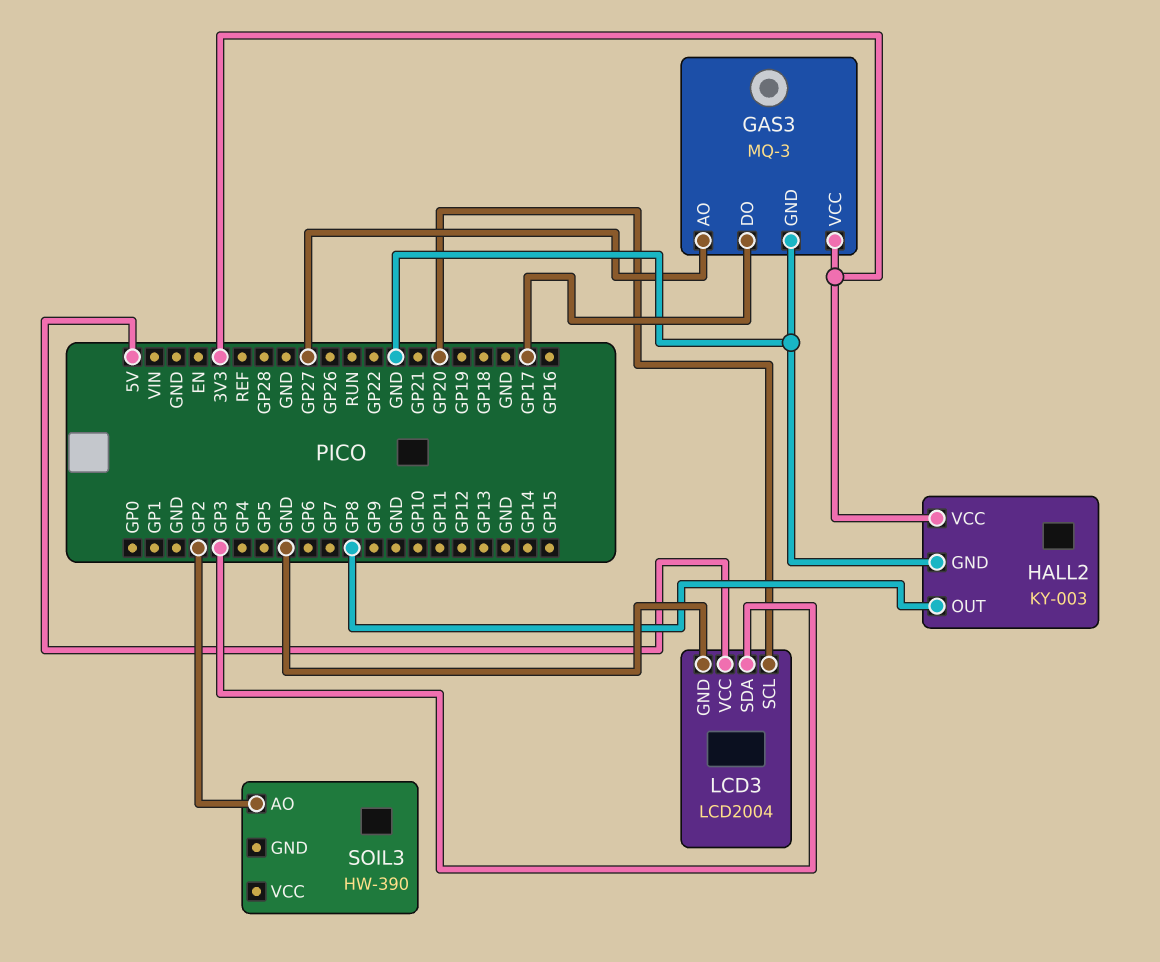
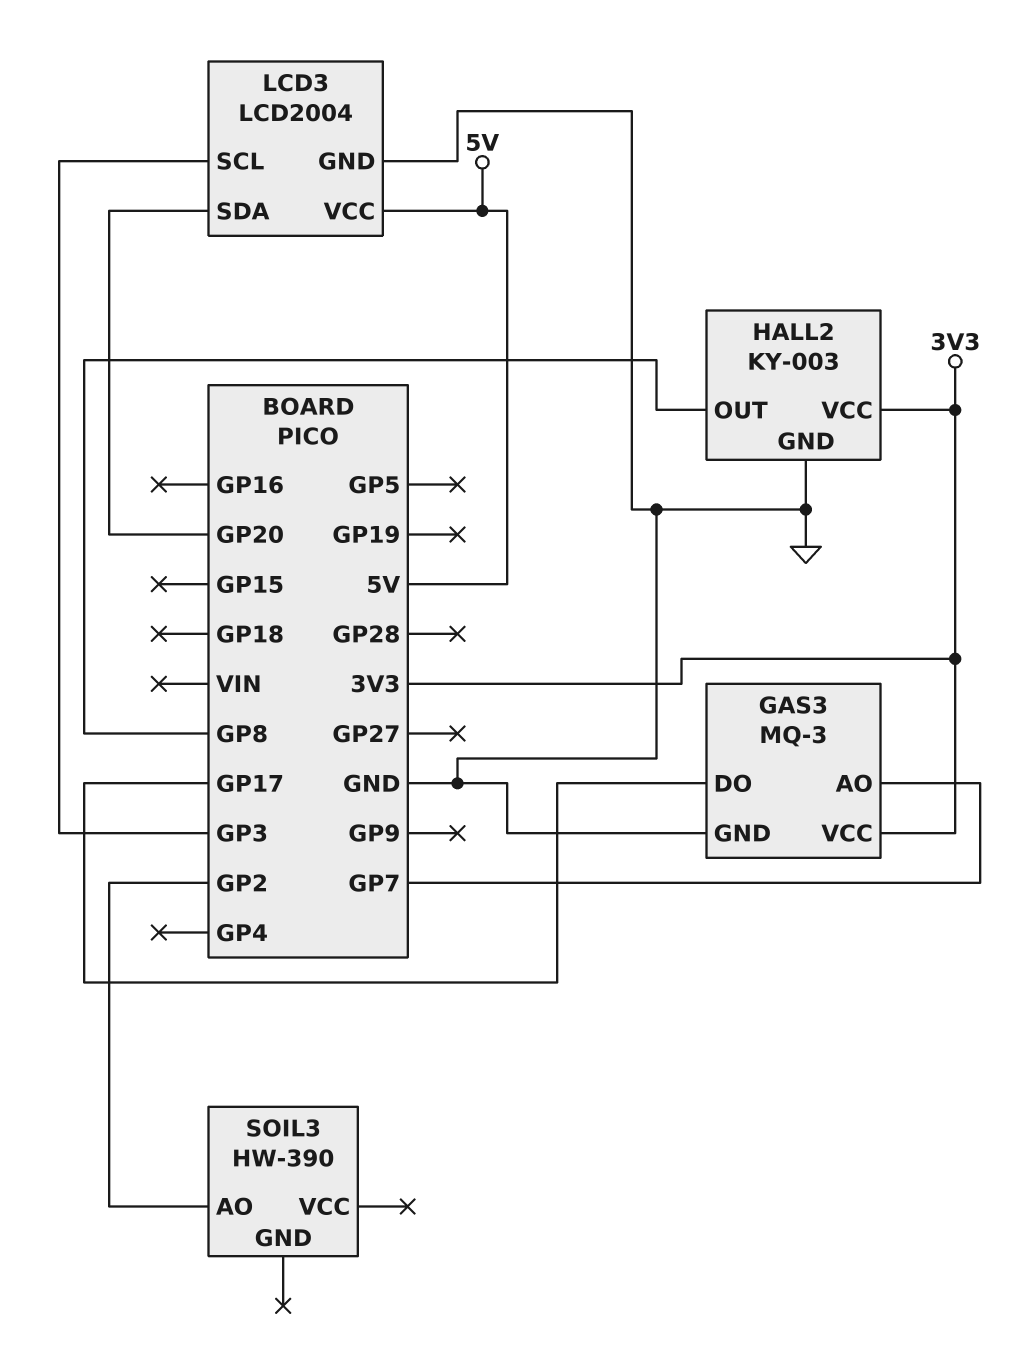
GAS3 pin AO: GP27 -> GP7
LCD3 pin SCL: GP20 -> GP3
LCD3 pin SDA: GP3 -> GP20

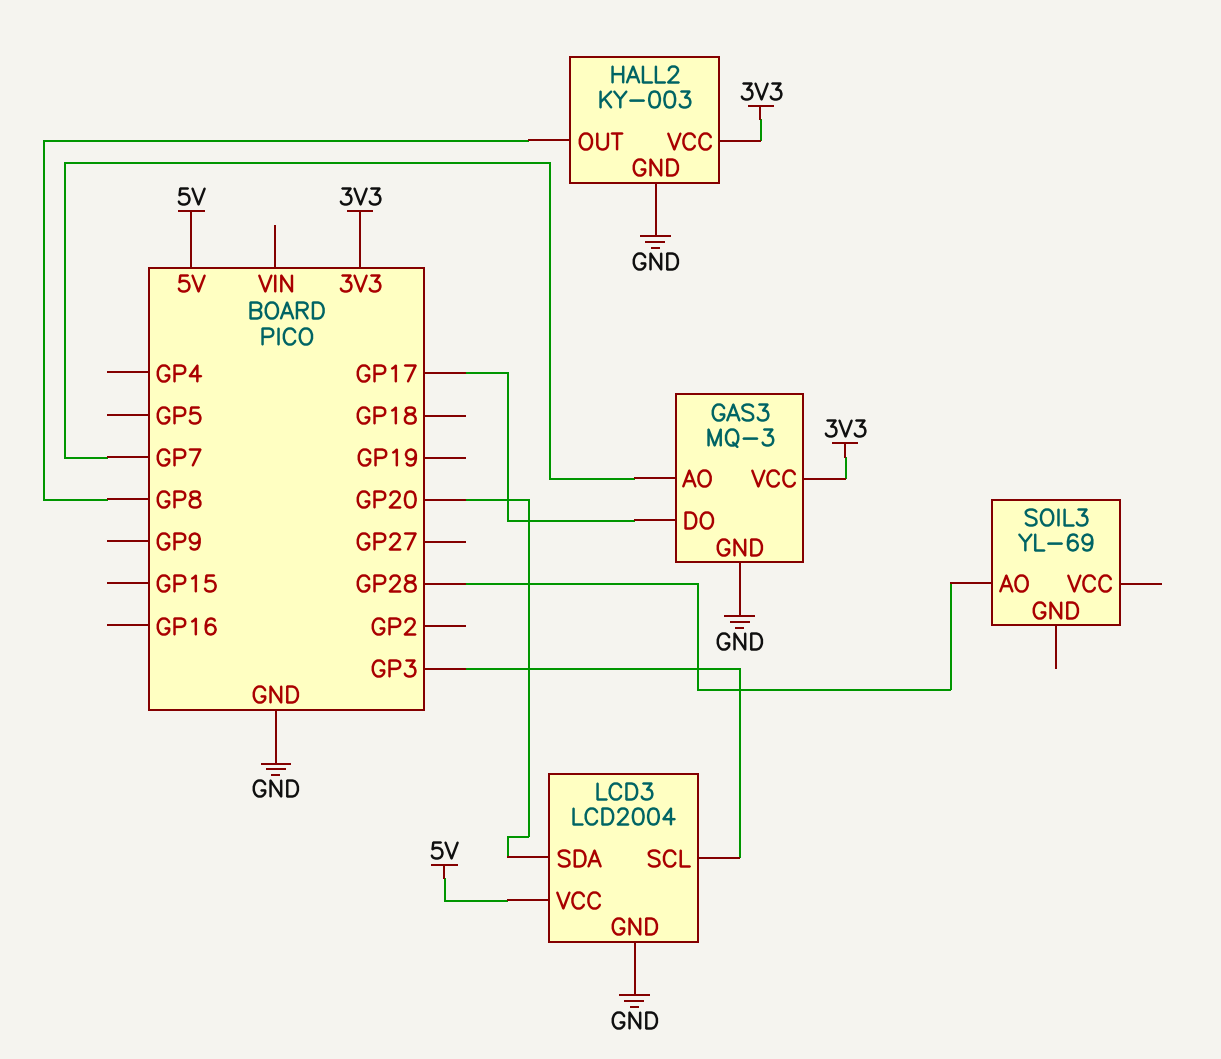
SOIL3: HW-390 -> YL-69
SOIL3 pin AO: GP2 -> GP28

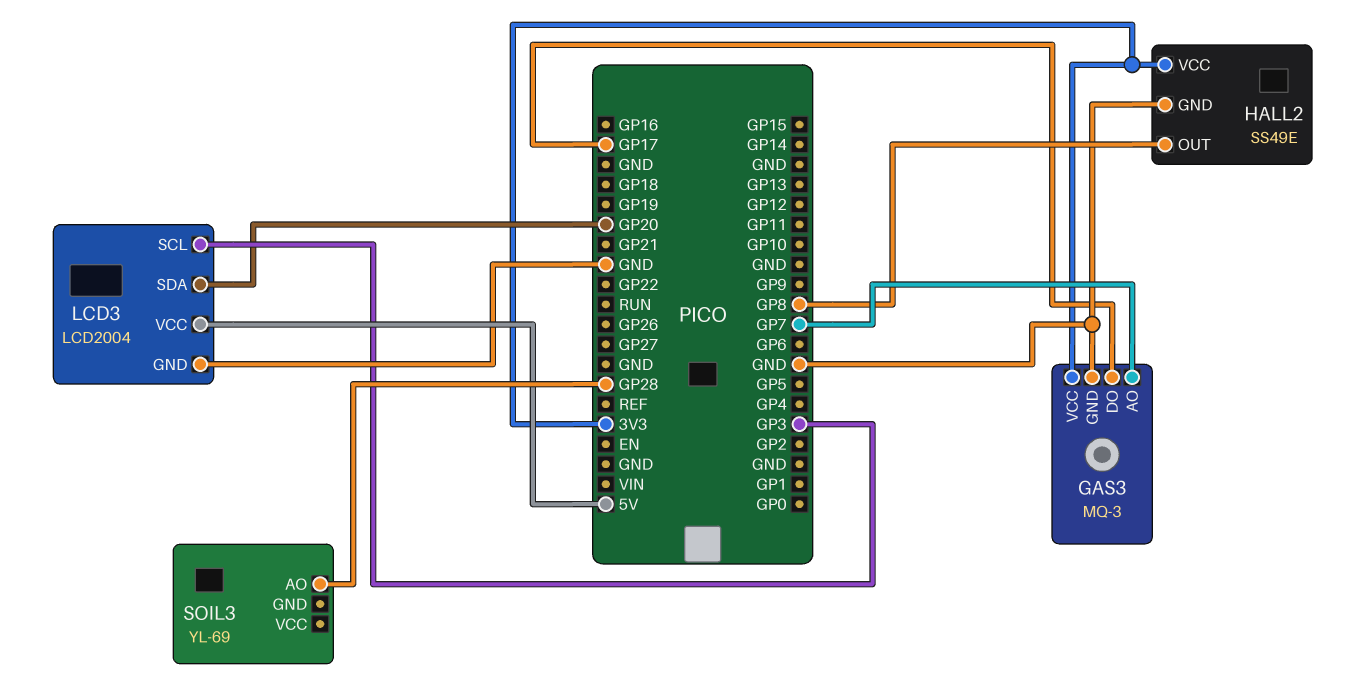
HALL2: KY-003 -> SS49E

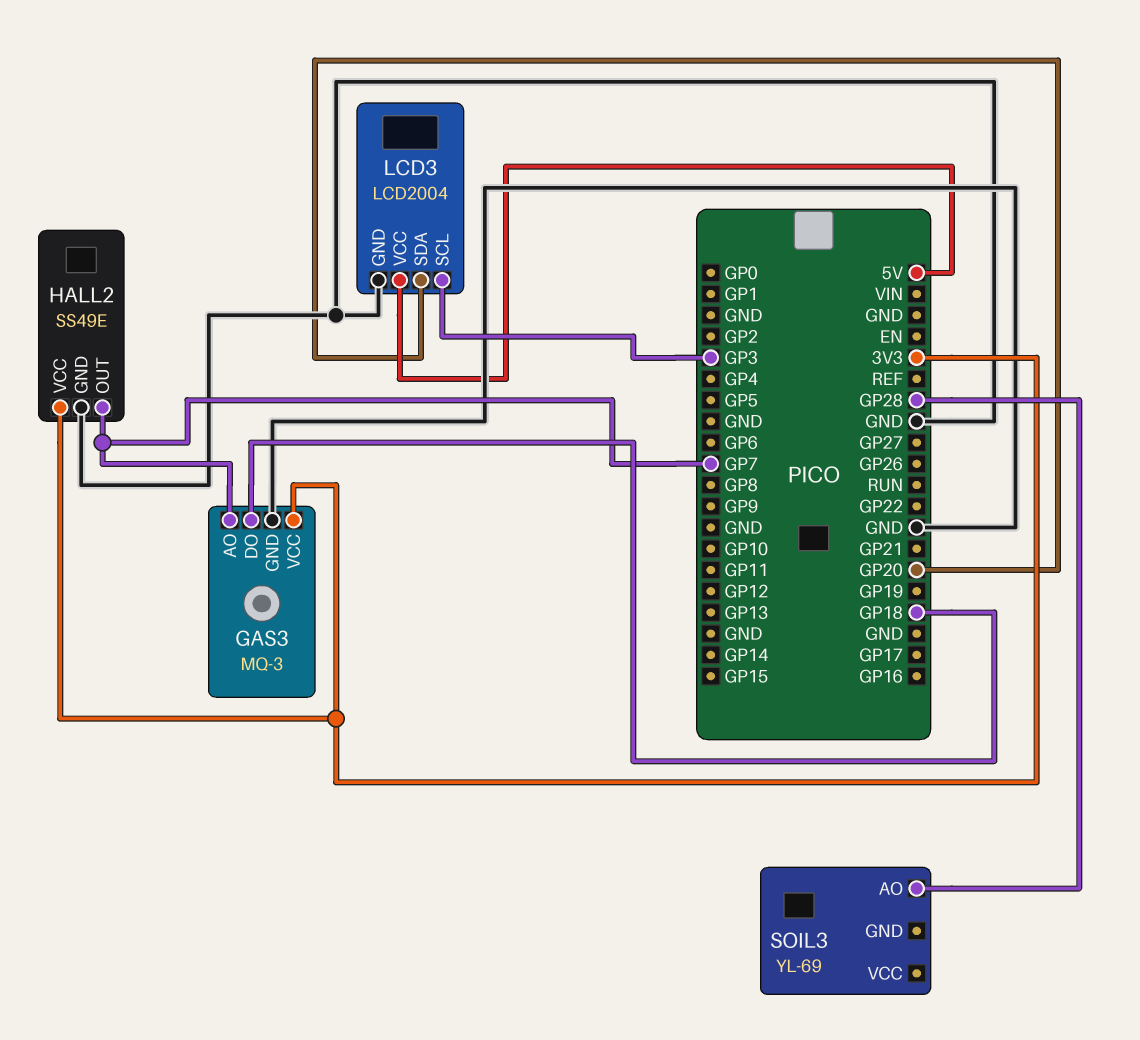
GAS3 pin DO: GP17 -> GP18
HALL2 pin OUT: GP8 -> GP7

